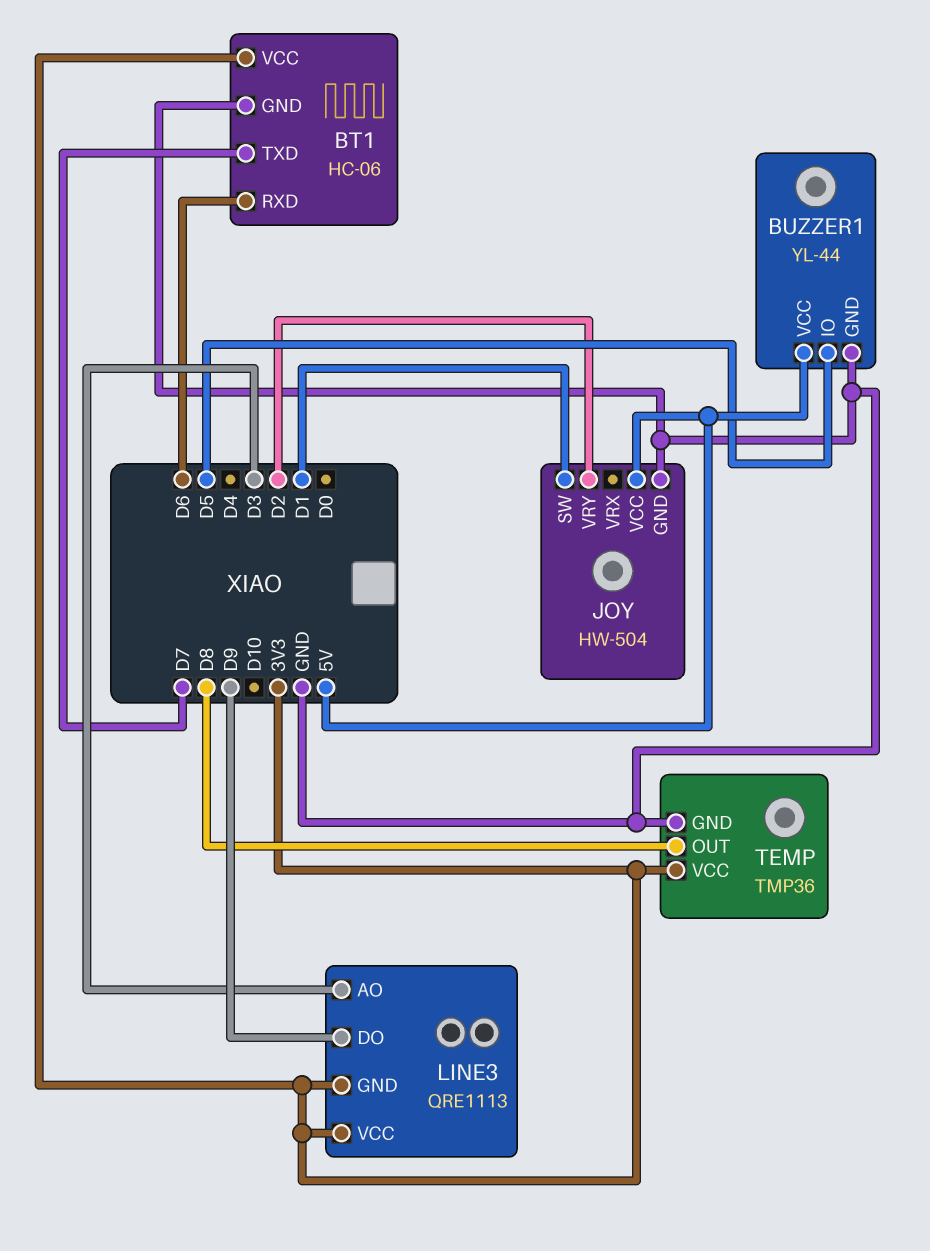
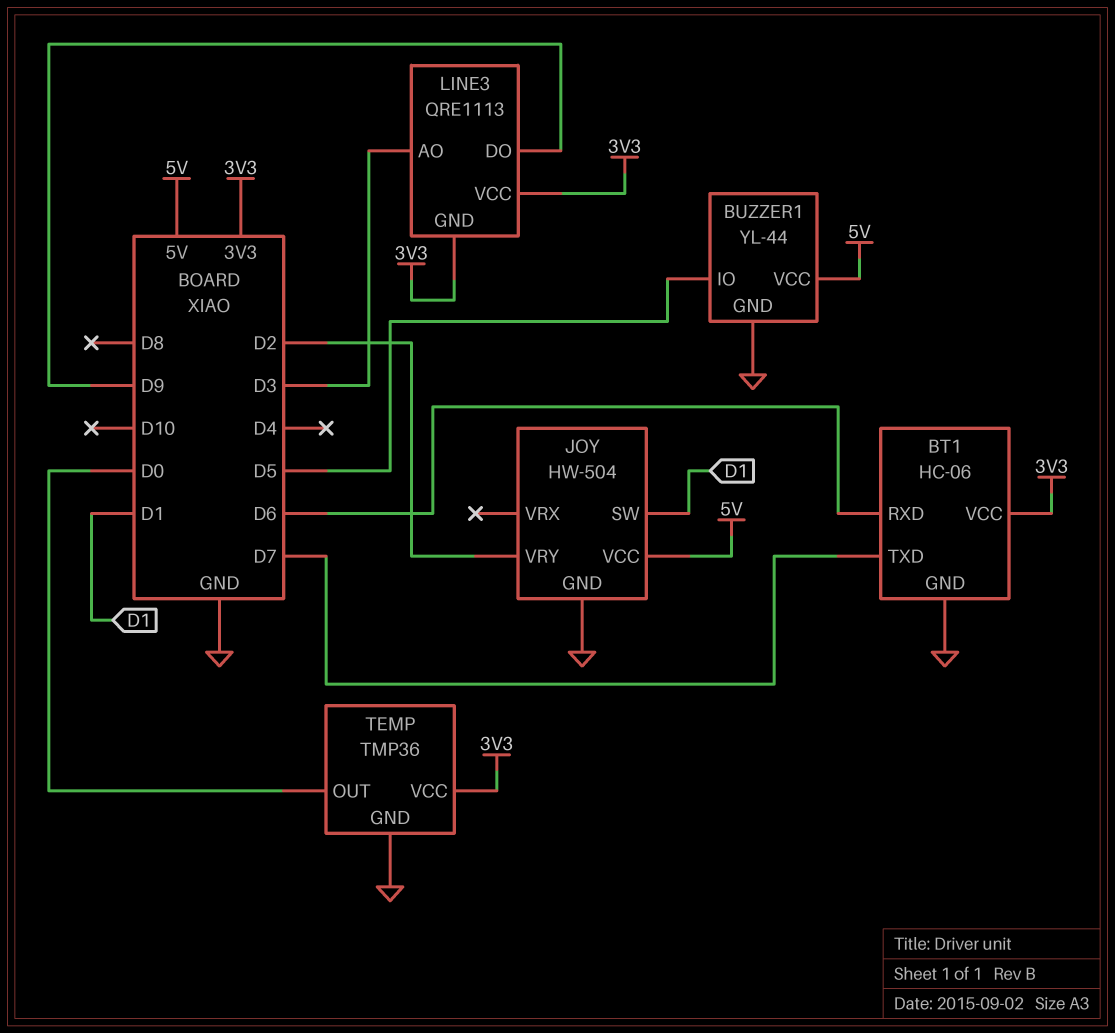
TEMP pin OUT: D8 -> D0

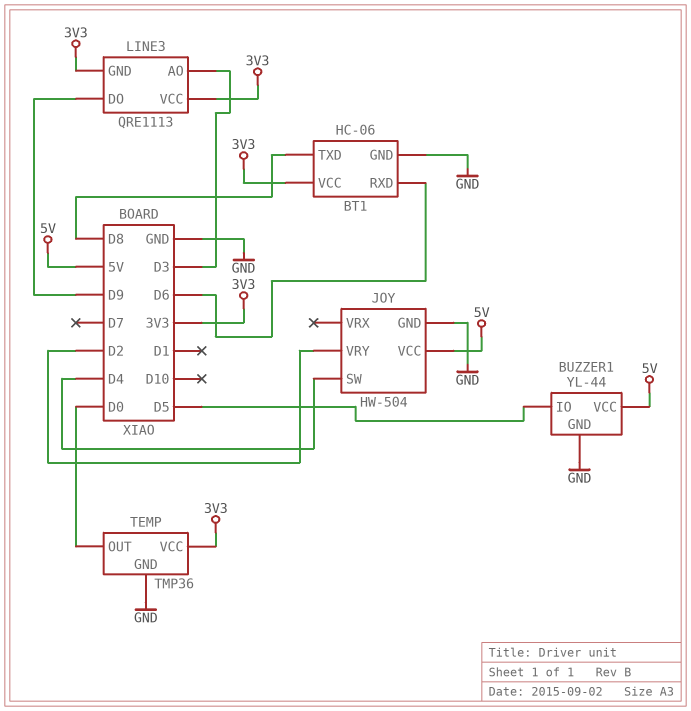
BT1 pin TXD: D7 -> D8
JOY pin SW: D1 -> D4

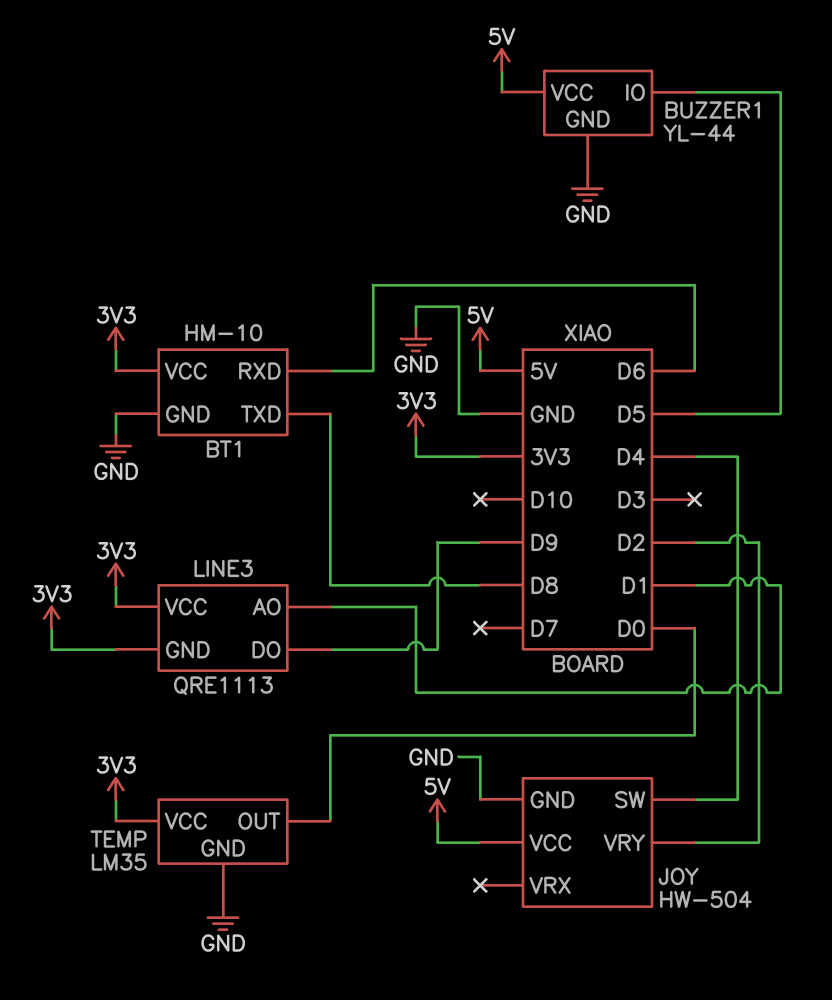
BT1: HC-06 -> HM-10
LINE3 pin AO: D3 -> D1
TEMP: TMP36 -> LM35

